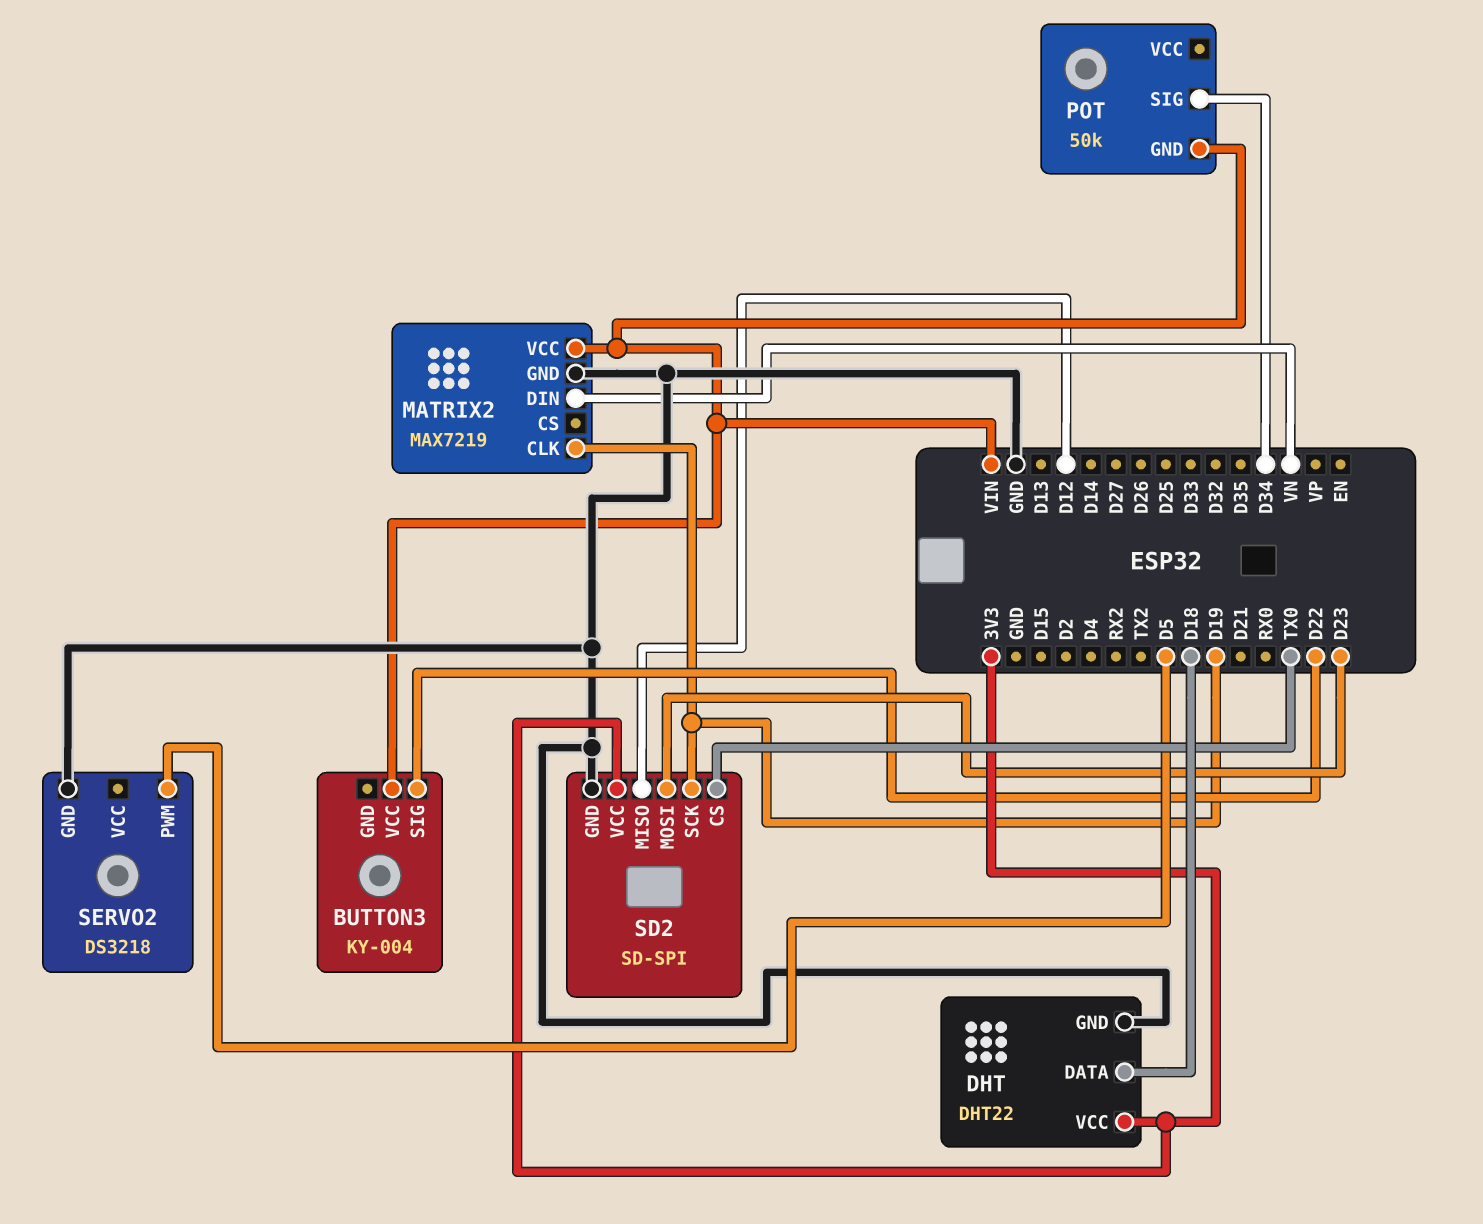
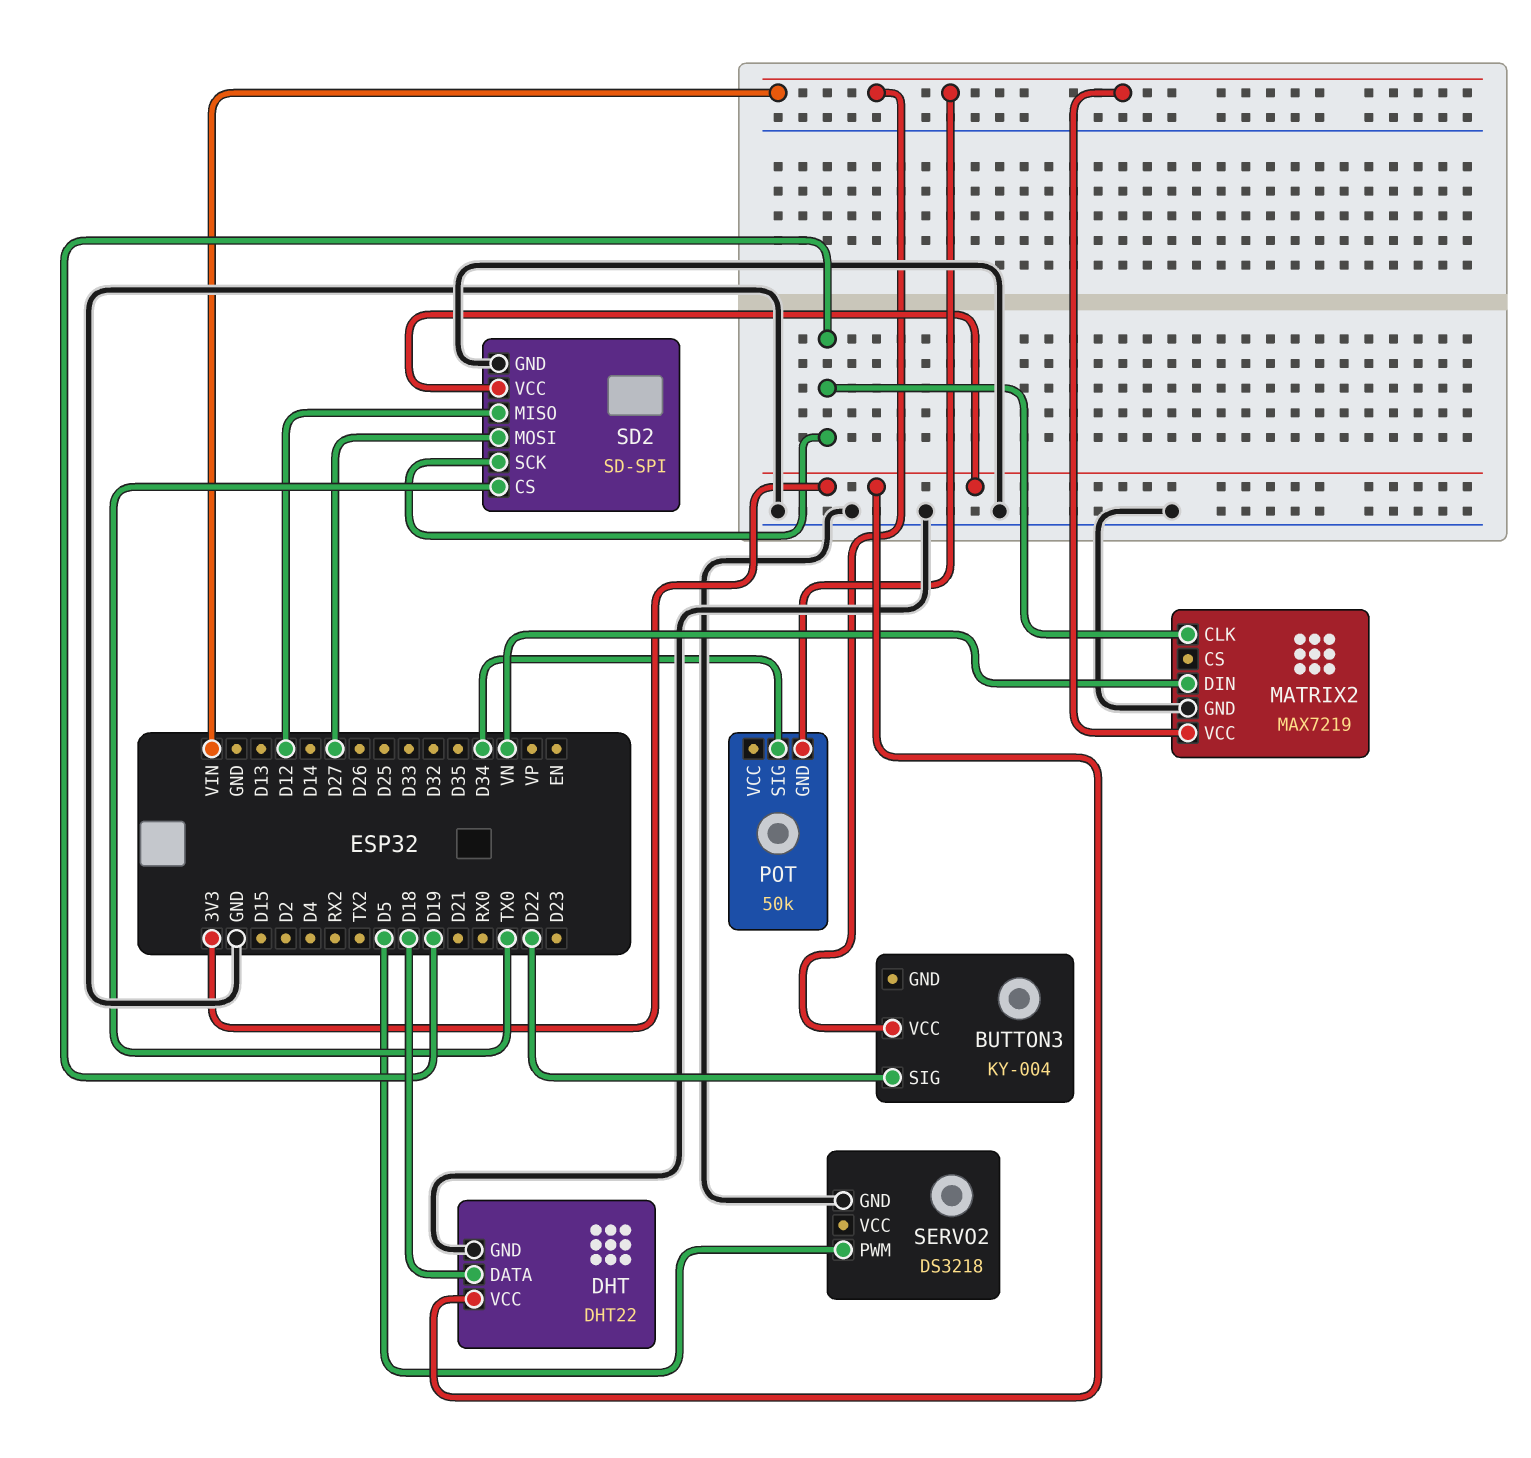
SD2 pin MOSI: D23 -> D27

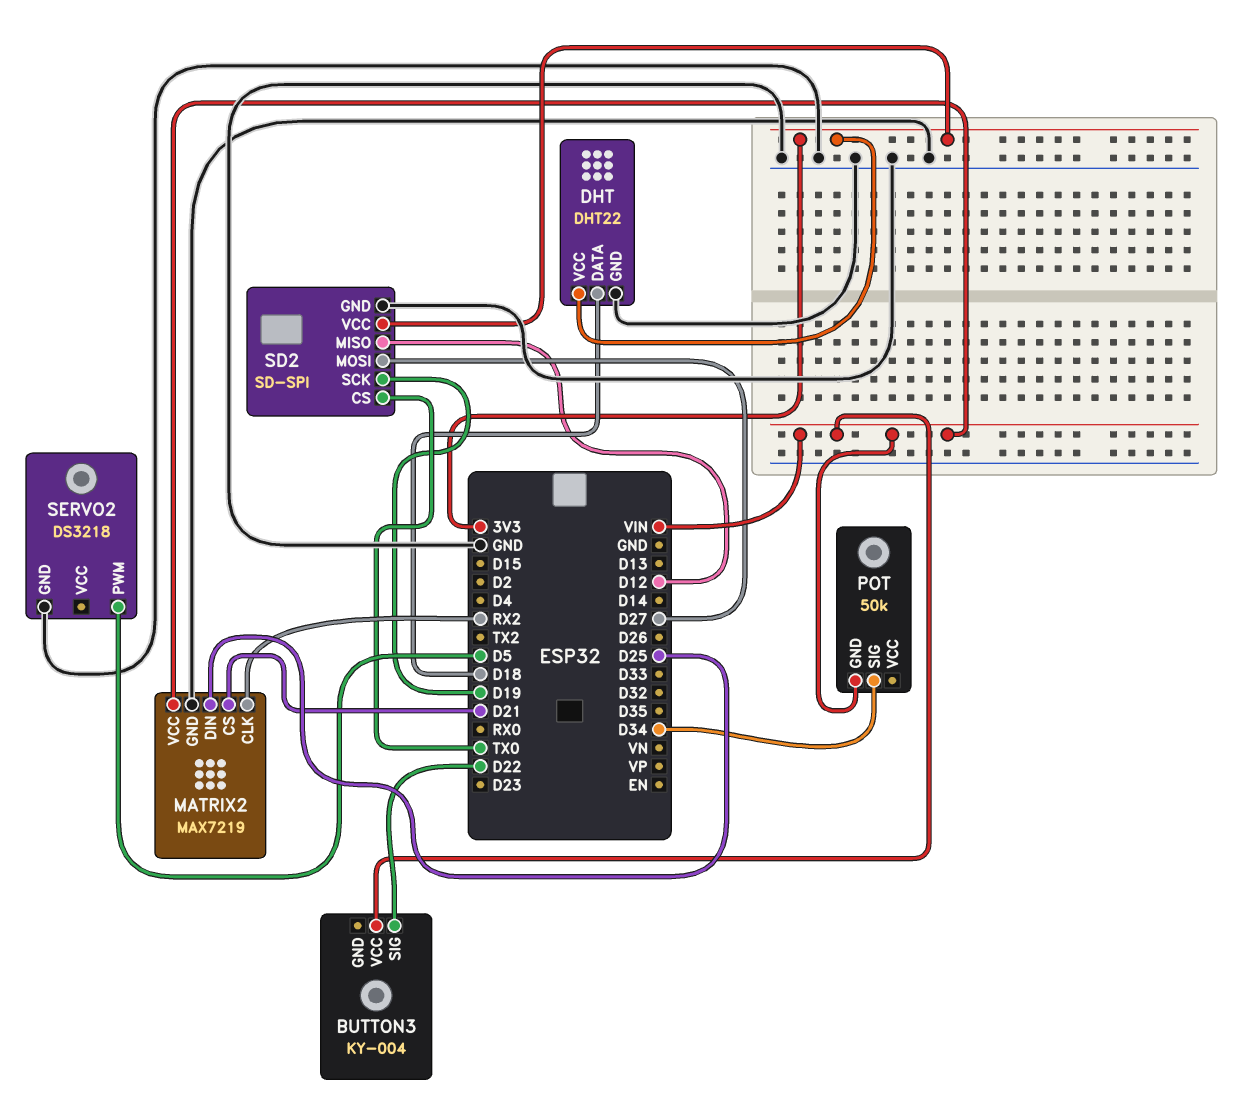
MATRIX2 pin CLK: D19 -> RX2
MATRIX2 pin CS: none -> D21
MATRIX2 pin DIN: VN -> D25

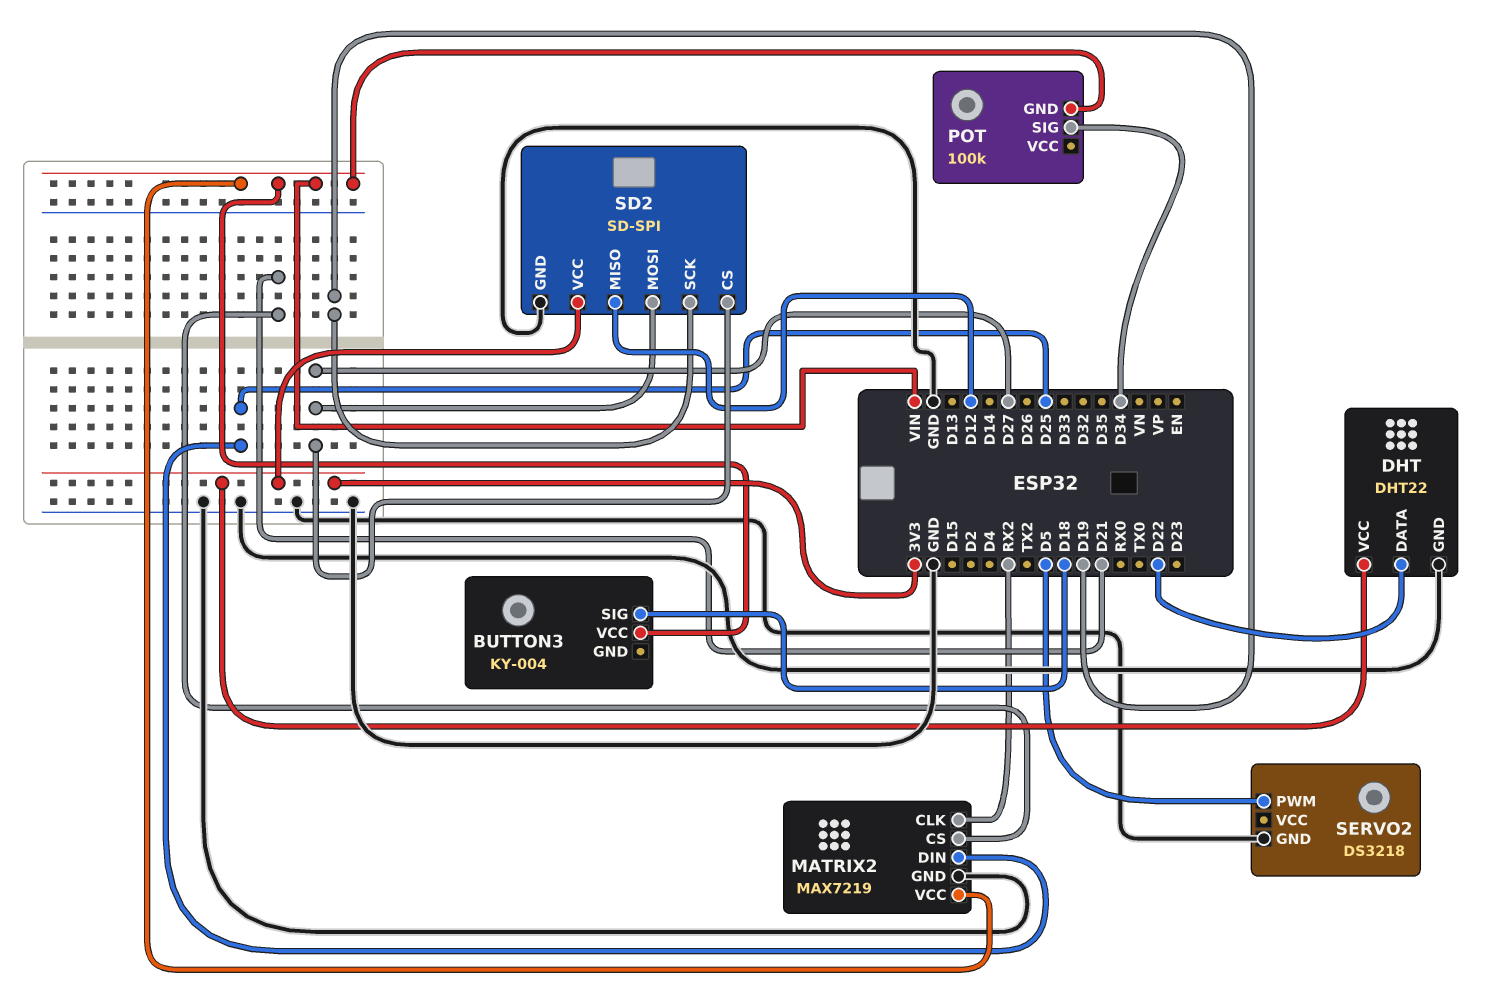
BUTTON3 pin SIG: D22 -> D18
DHT pin DATA: D18 -> D22
POT: 50k -> 100k
SD2 pin CS: TX0 -> D27

